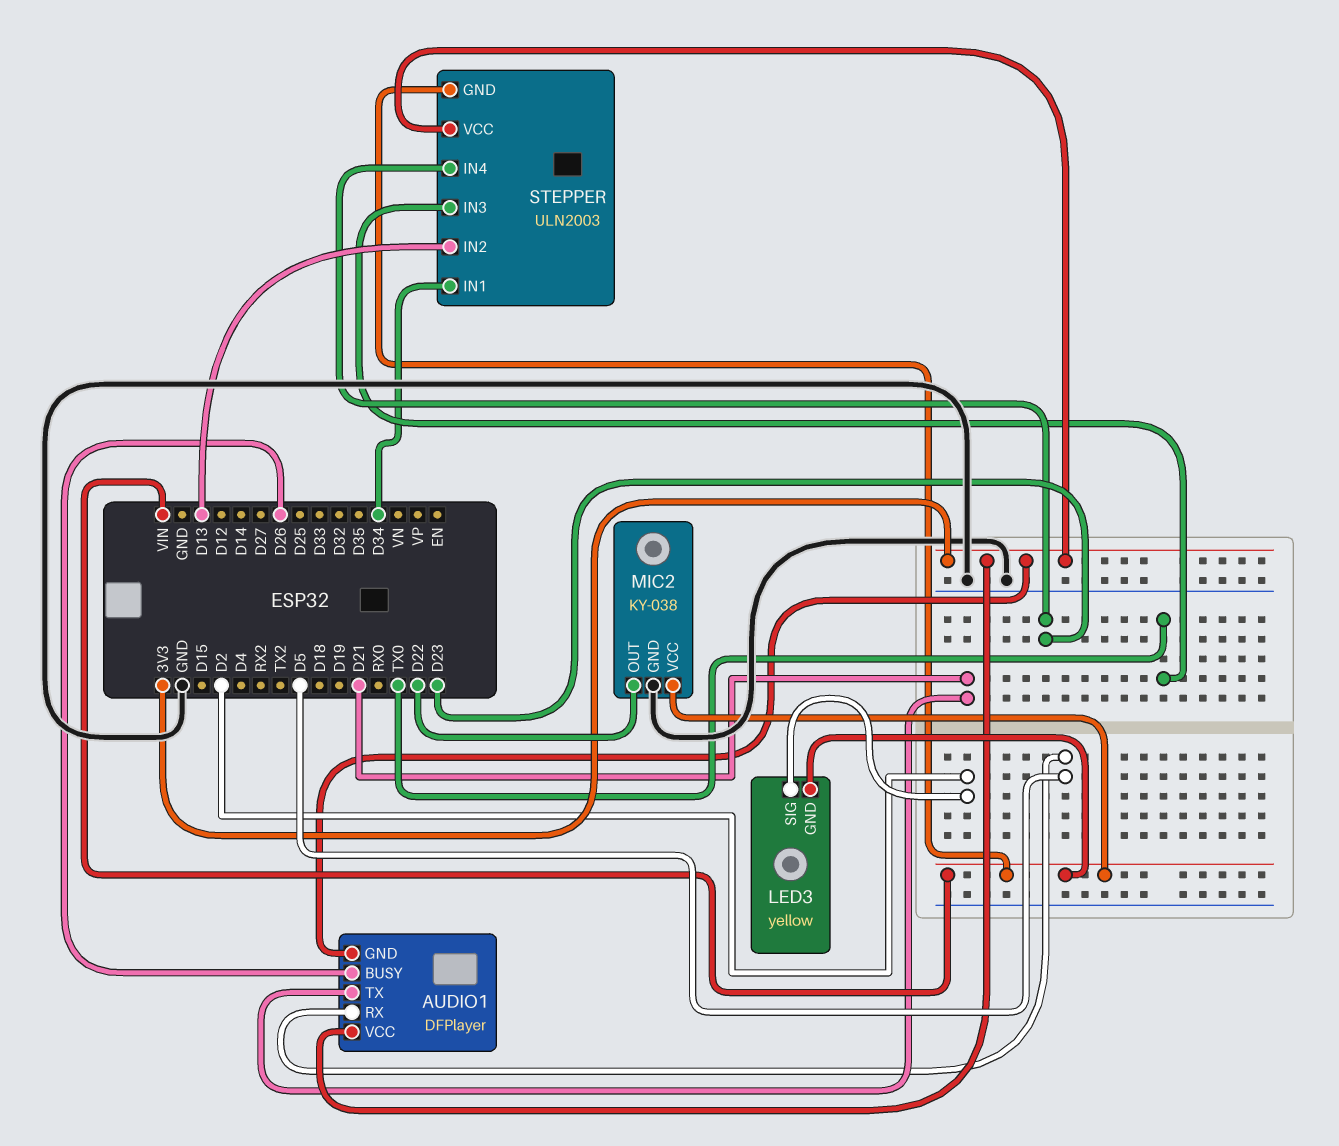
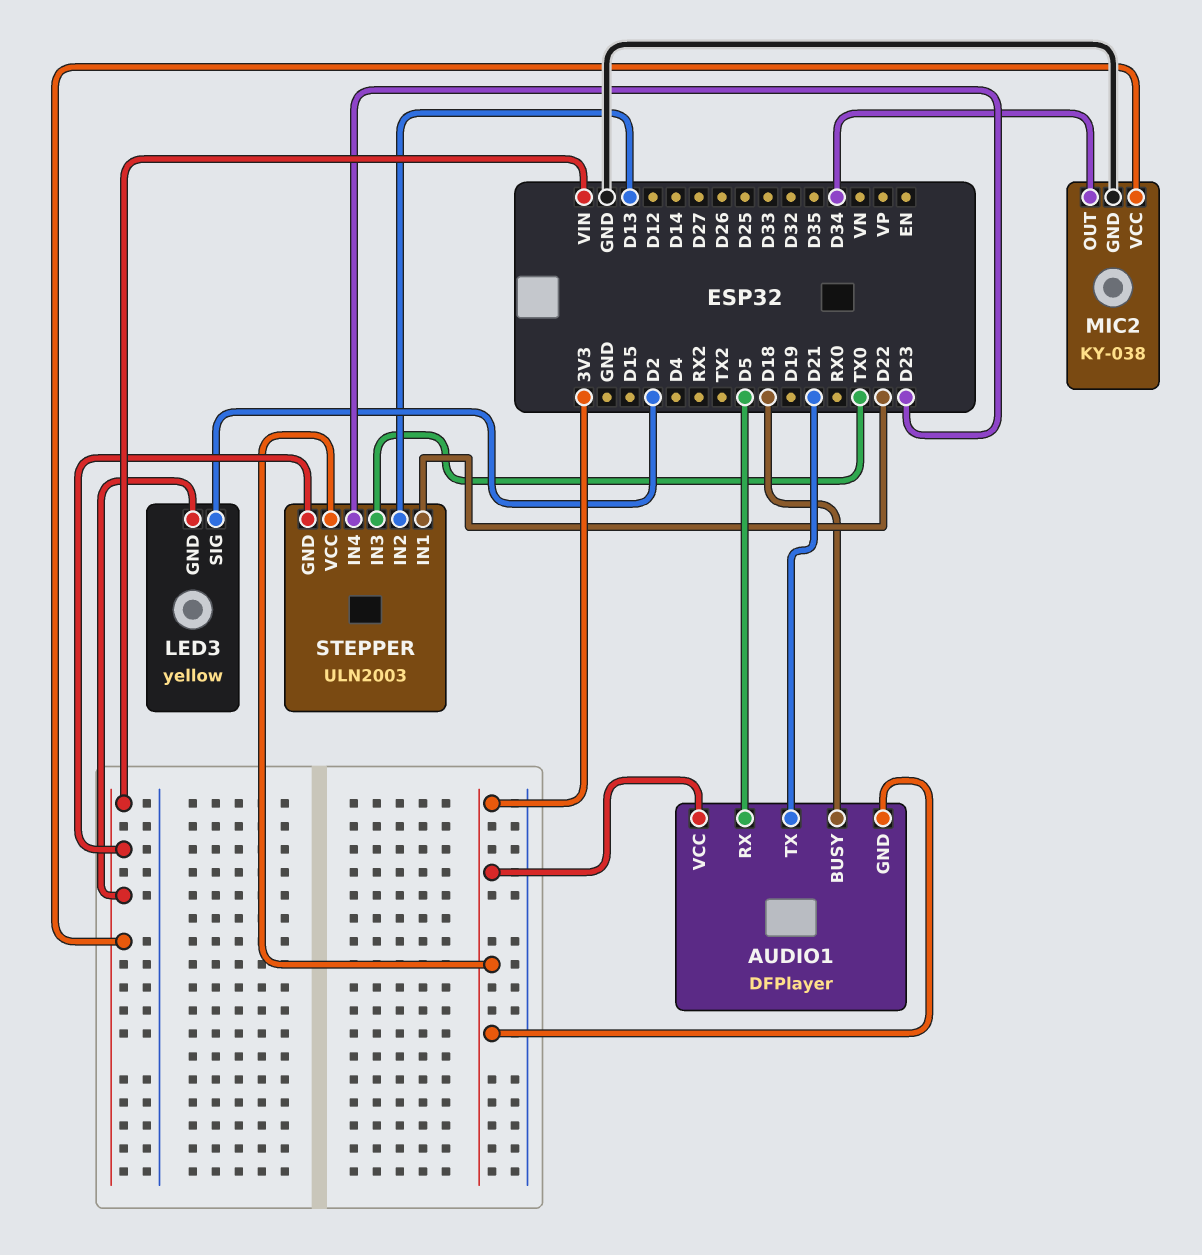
AUDIO1 pin BUSY: D26 -> D18
MIC2 pin OUT: D22 -> D34
STEPPER pin IN1: D34 -> D22

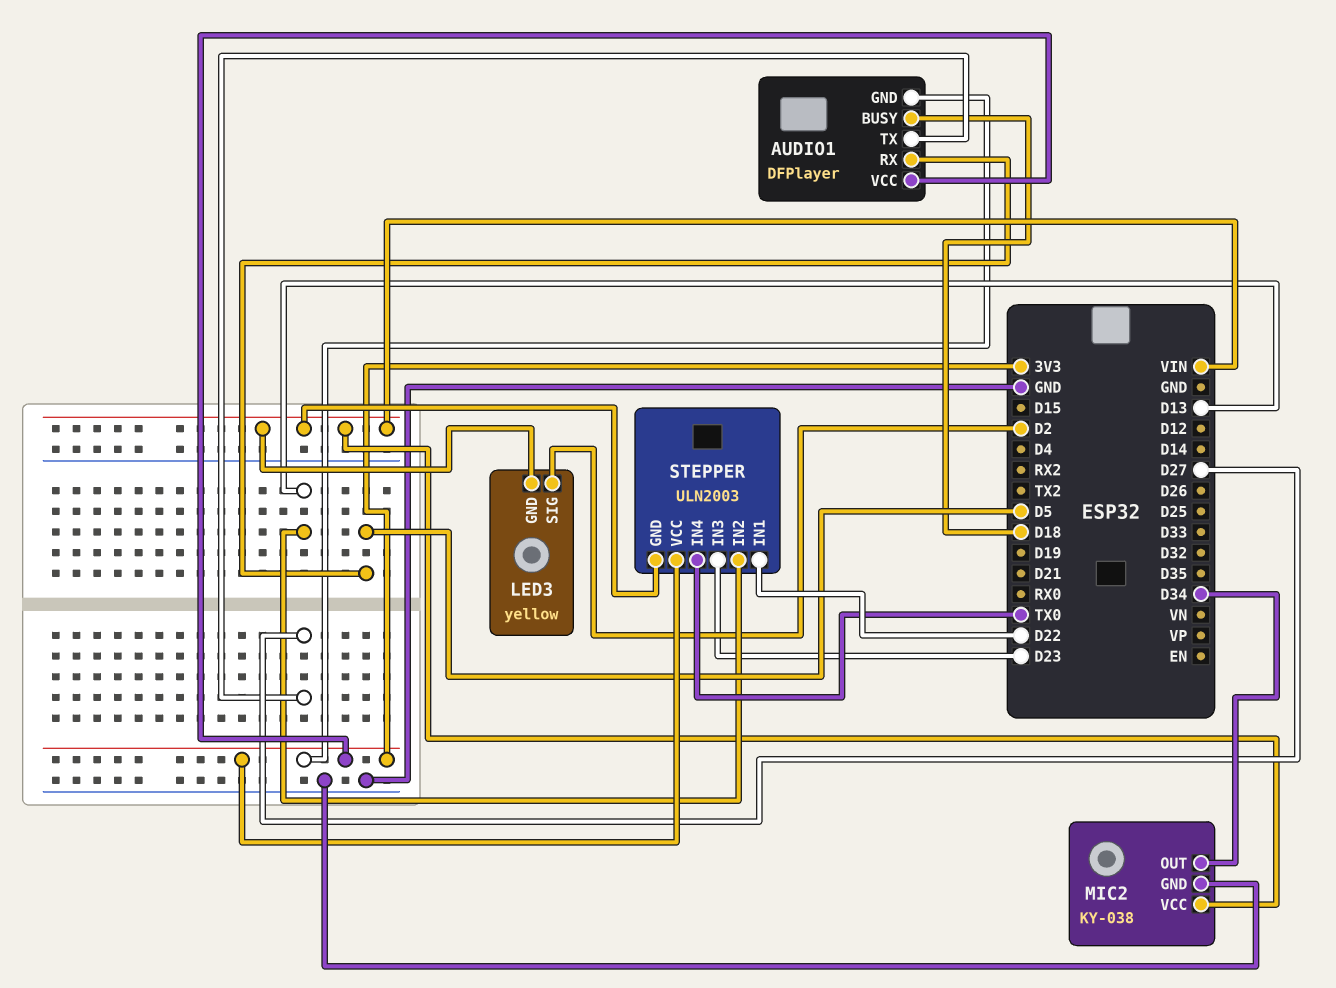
AUDIO1 pin TX: D21 -> D27
STEPPER pin IN3: TX0 -> D23
STEPPER pin IN4: D23 -> TX0

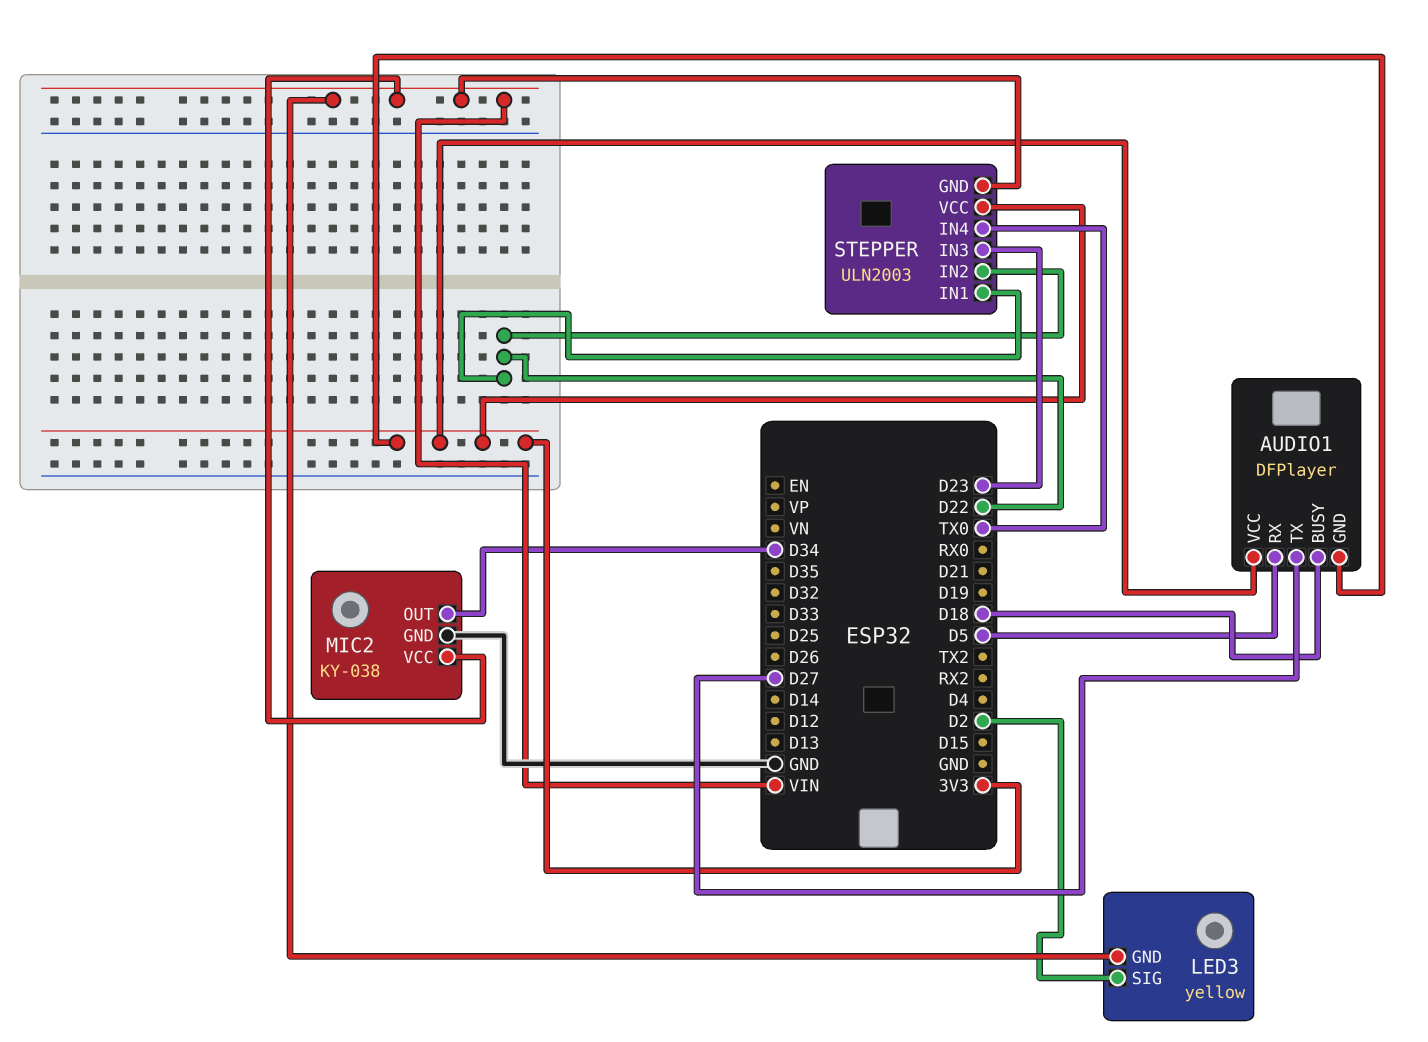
STEPPER pin IN2: D13 -> D22

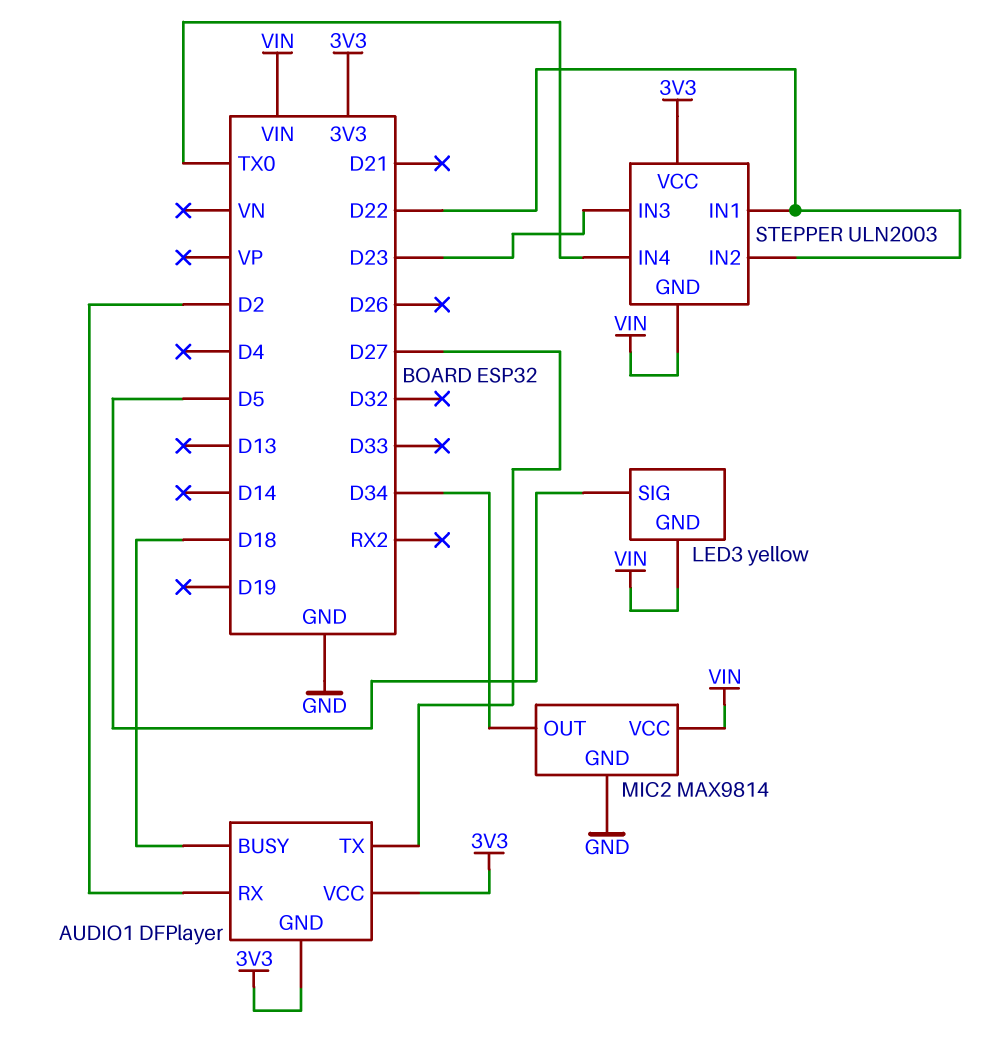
AUDIO1 pin RX: D5 -> D2
LED3 pin SIG: D2 -> D5
MIC2: KY-038 -> MAX9814

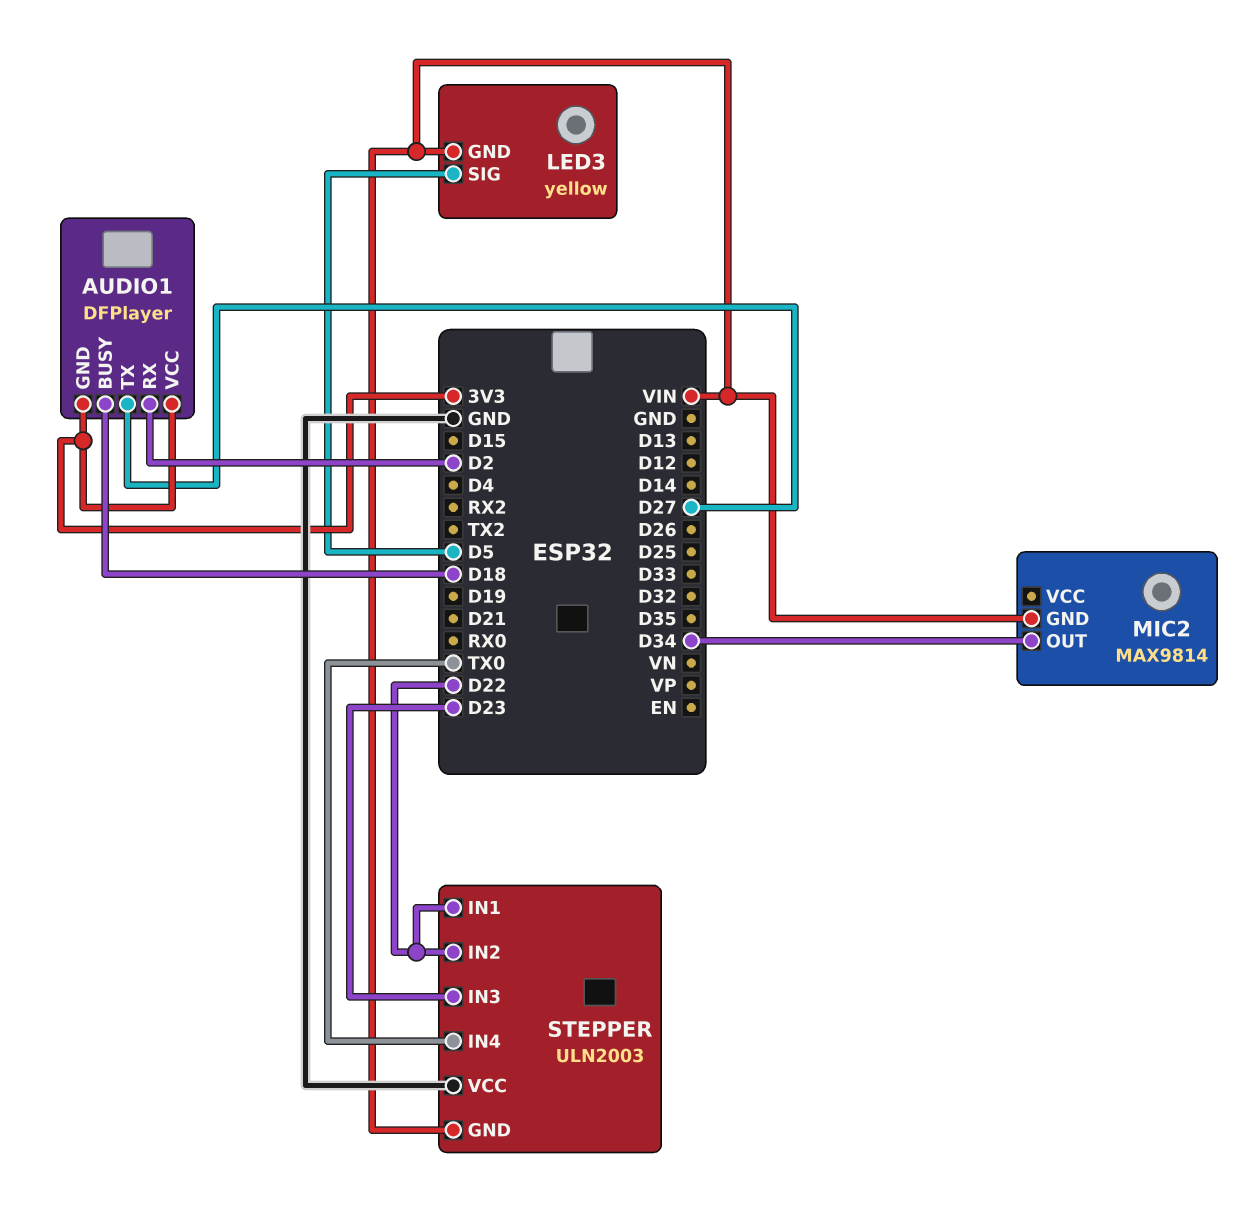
MIC2 pin GND: GND -> VIN
MIC2 pin VCC: VIN -> none
STEPPER pin VCC: 3V3 -> GND

